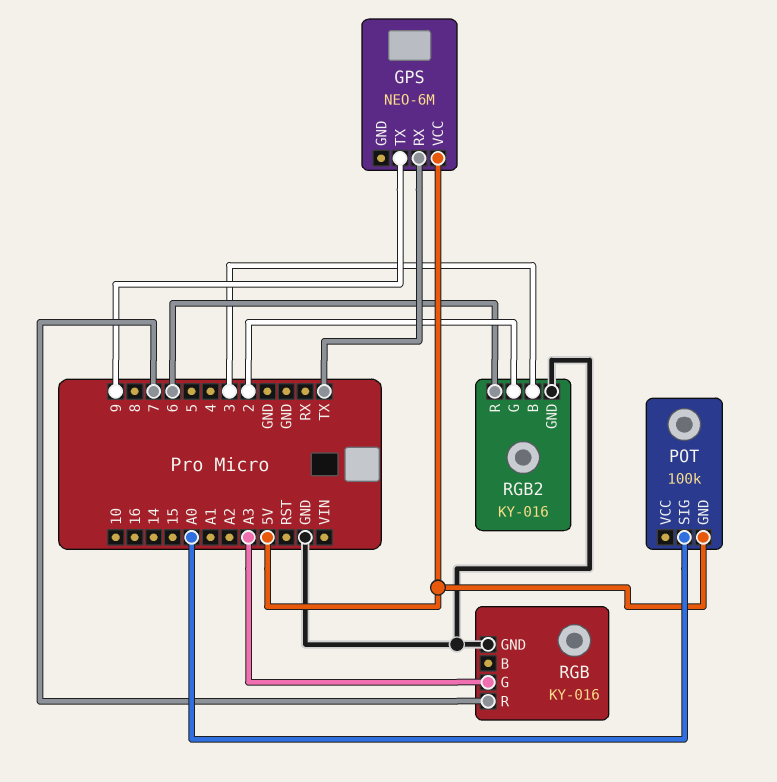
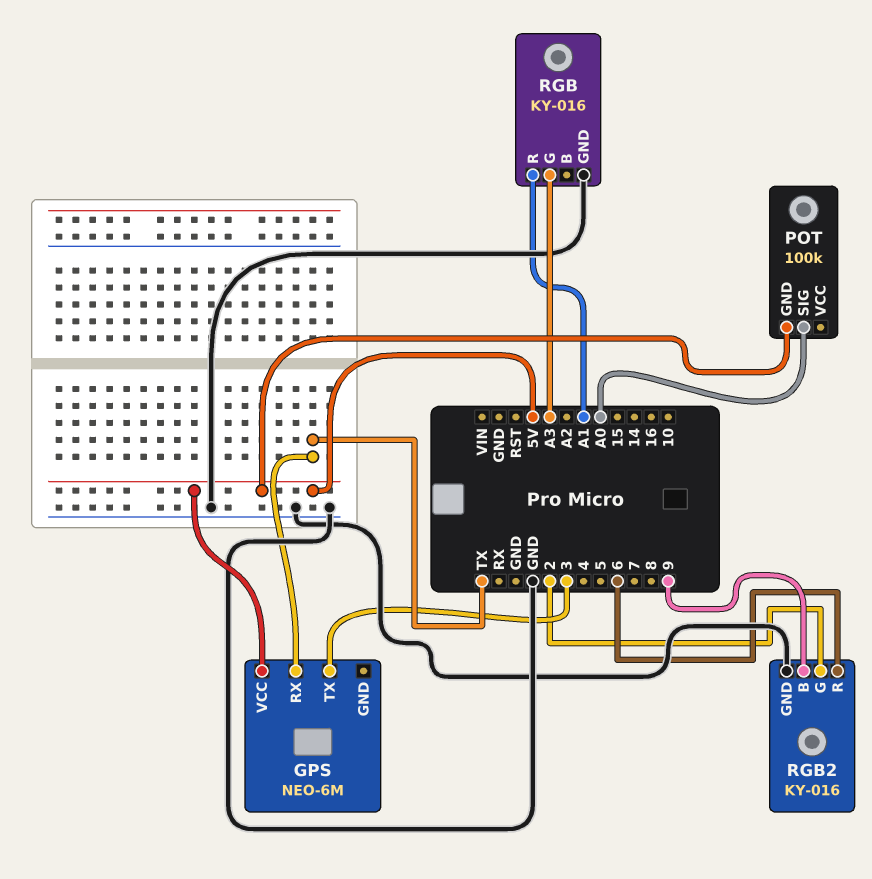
GPS pin TX: 9 -> 3
RGB pin R: 7 -> A1
RGB2 pin B: 3 -> 9

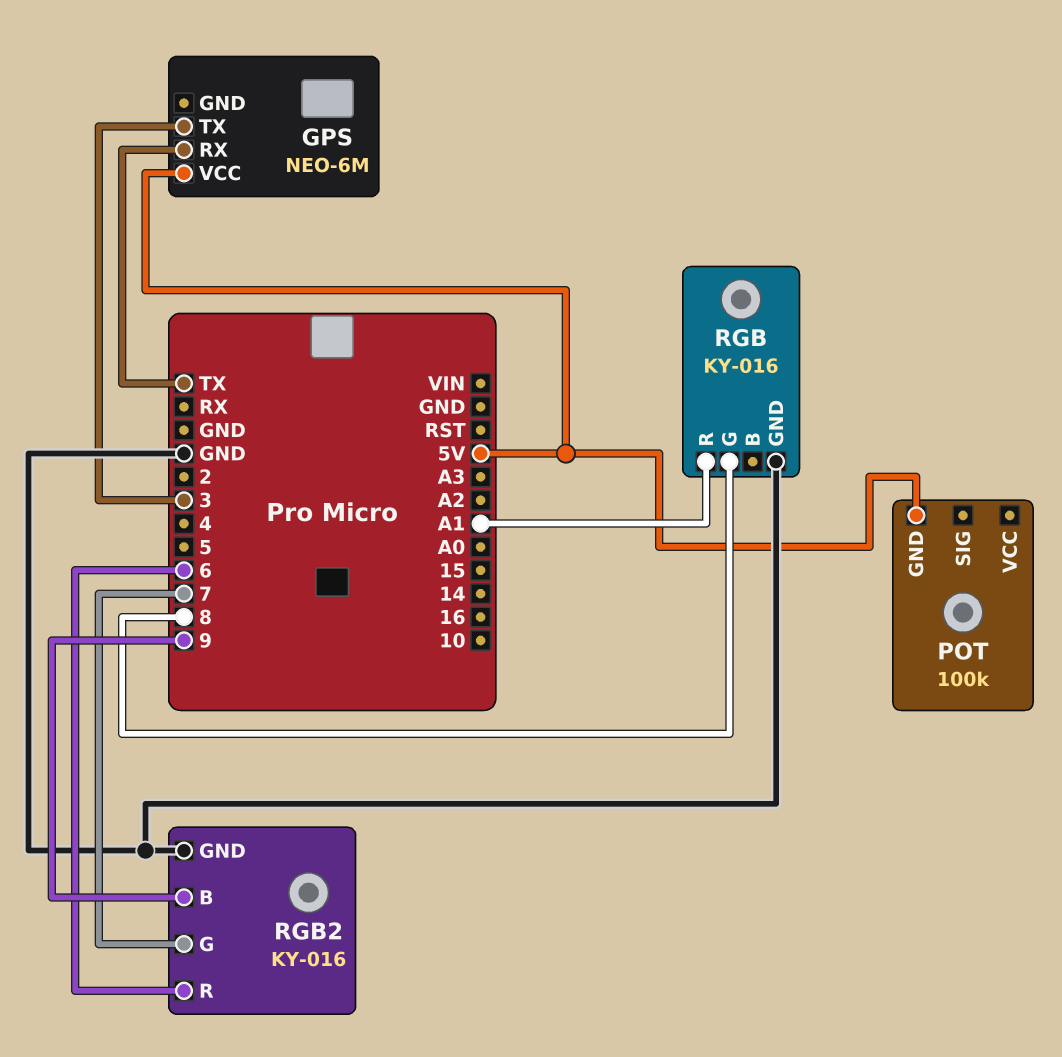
POT pin SIG: A0 -> none
RGB pin G: A3 -> 8
RGB2 pin G: 2 -> 7

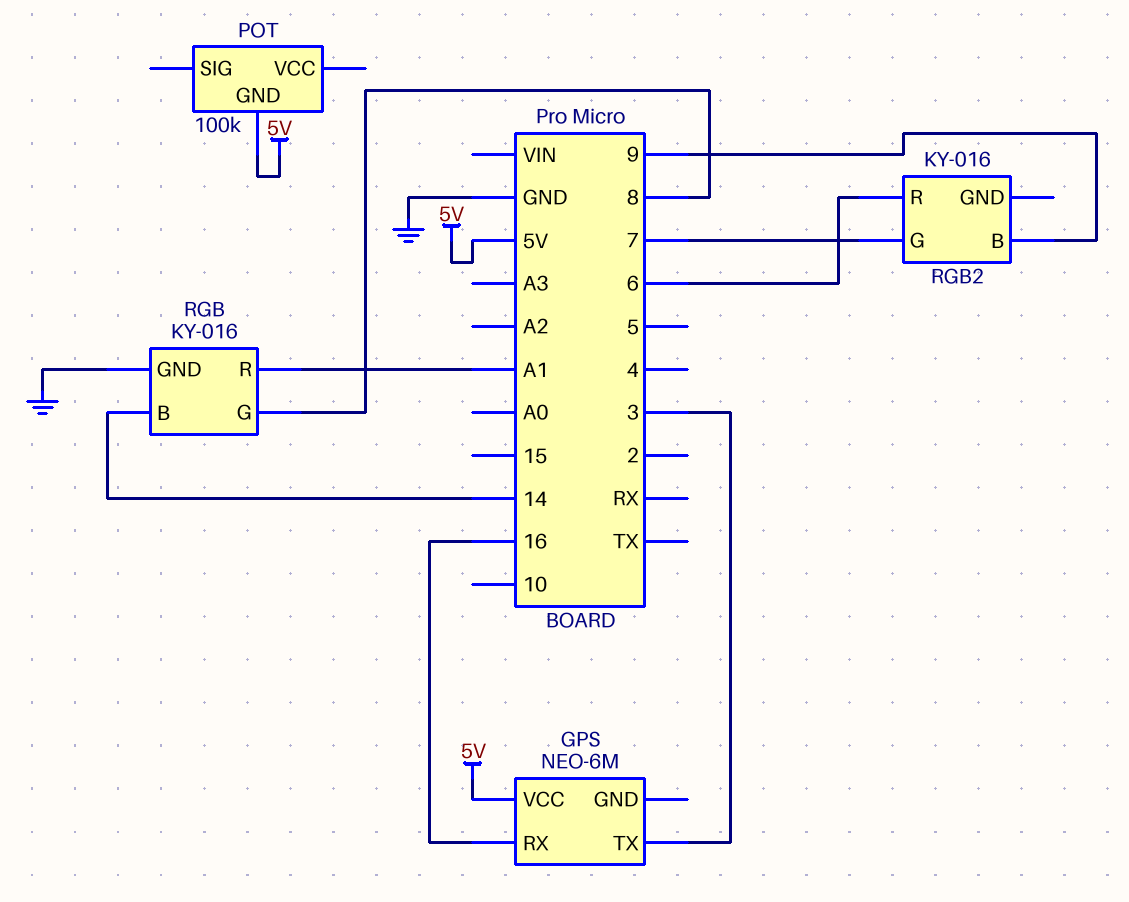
GPS pin RX: TX -> 16
RGB pin B: none -> 14
RGB2 pin GND: GND -> none

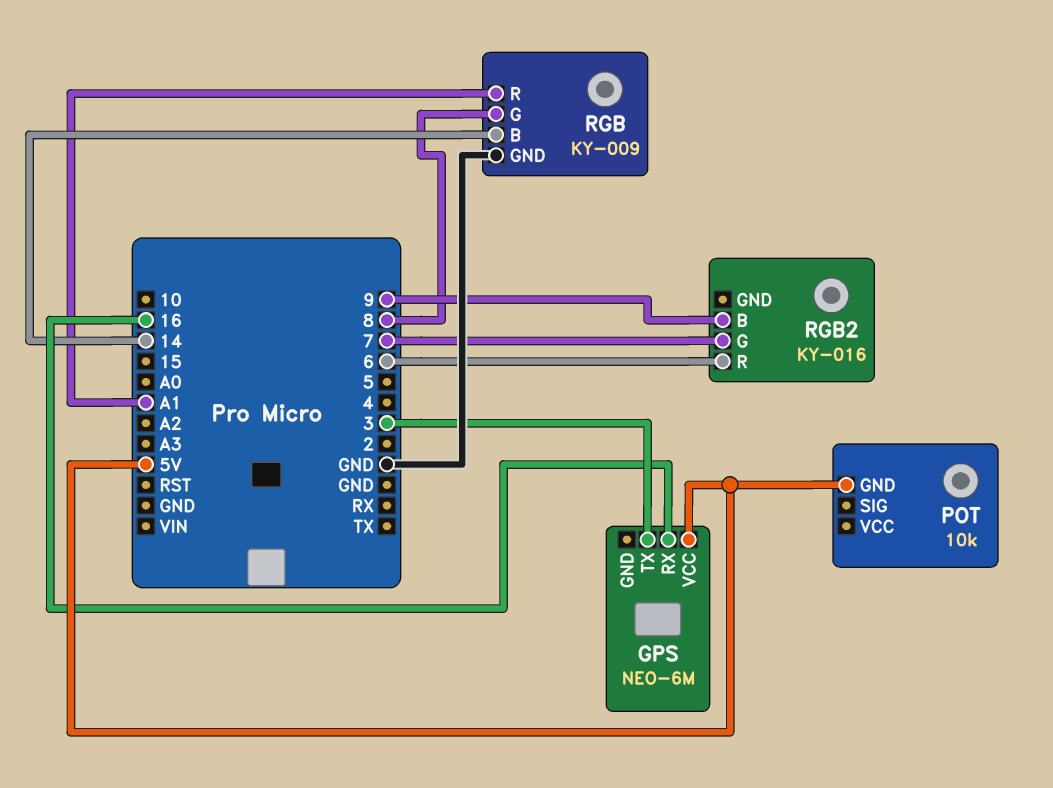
POT: 100k -> 10k
RGB: KY-016 -> KY-009

